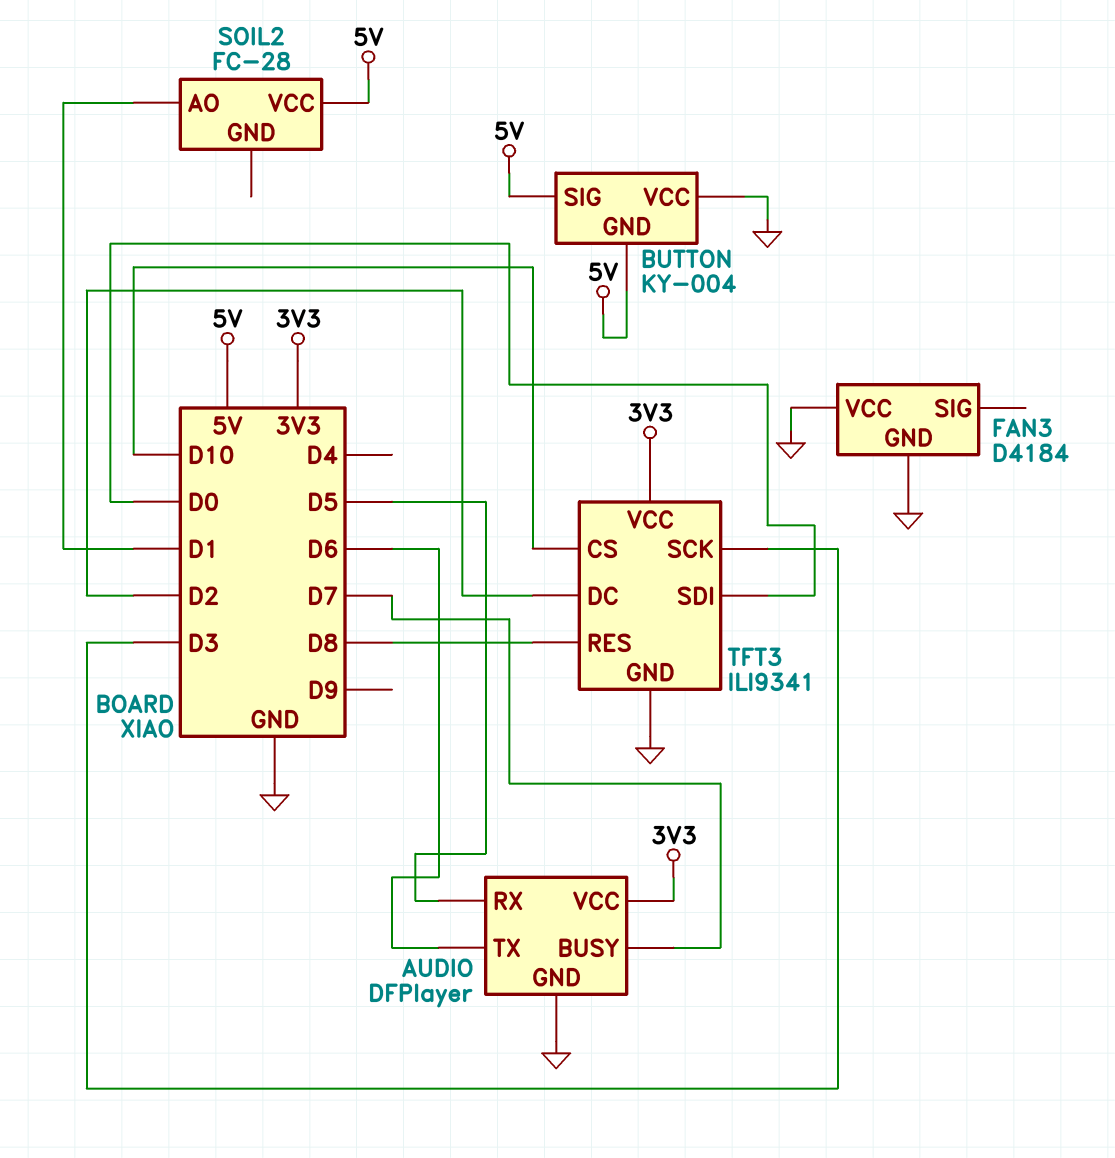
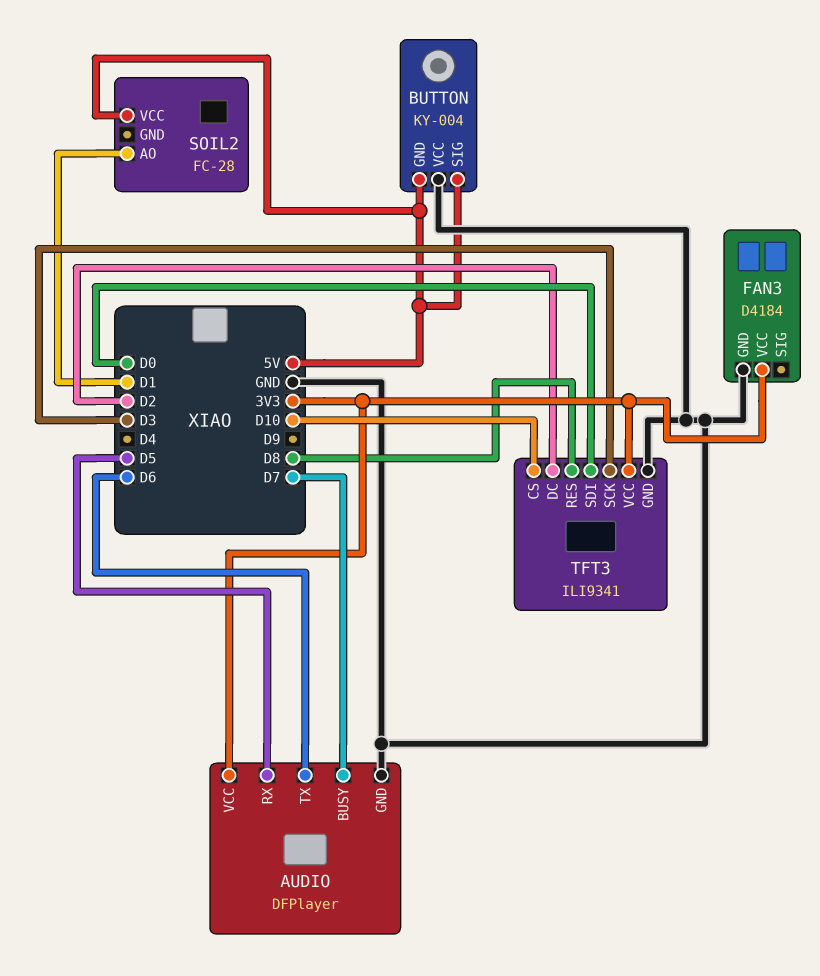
FAN3 pin VCC: GND -> 3V3

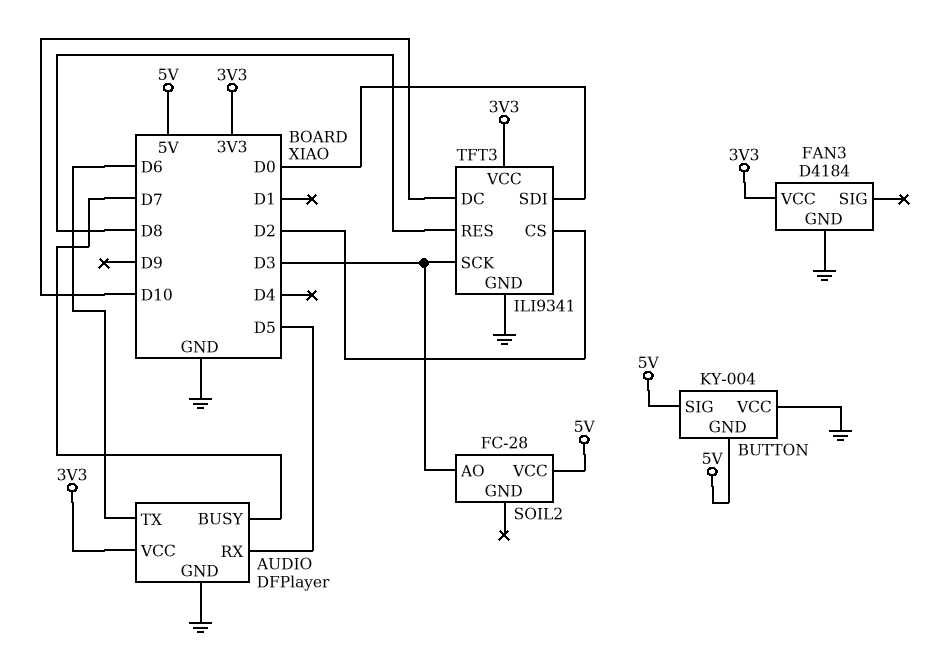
SOIL2 pin AO: D1 -> D3
TFT3 pin CS: D10 -> D2
TFT3 pin DC: D2 -> D10

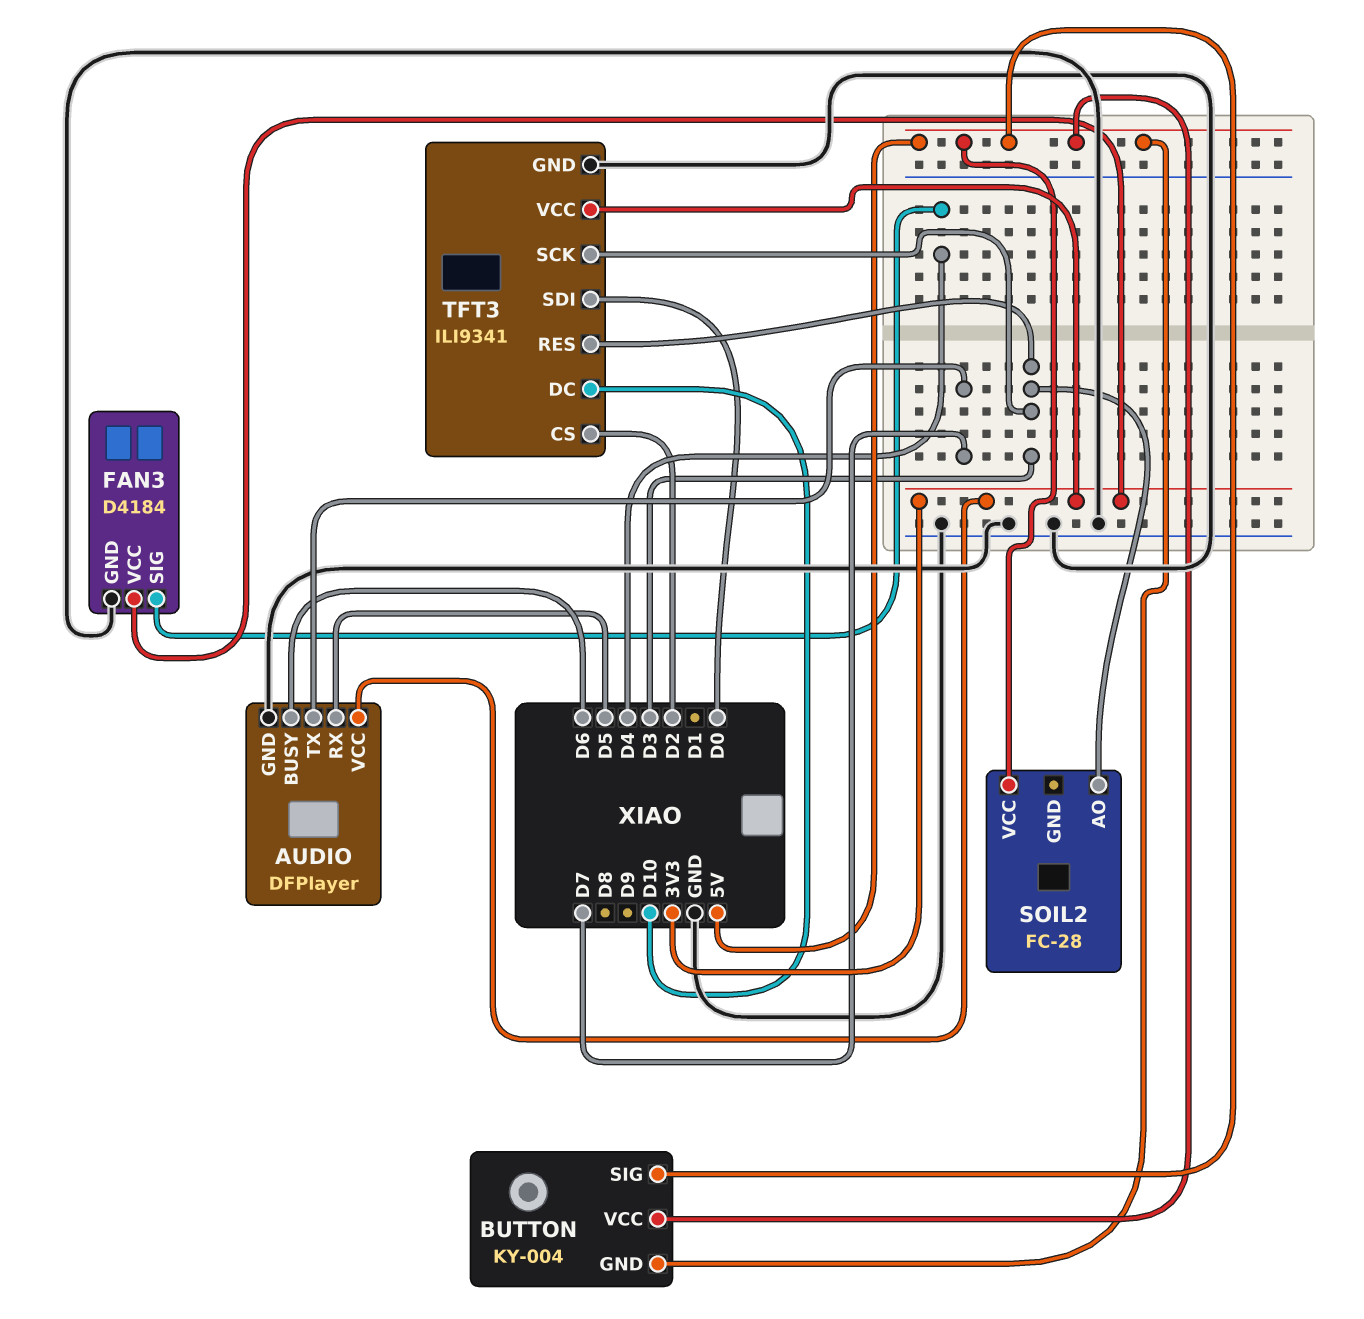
AUDIO pin BUSY: D7 -> D6
AUDIO pin TX: D6 -> D7
BUTTON pin VCC: GND -> 5V
FAN3 pin SIG: none -> D4
TFT3 pin RES: D8 -> D3

